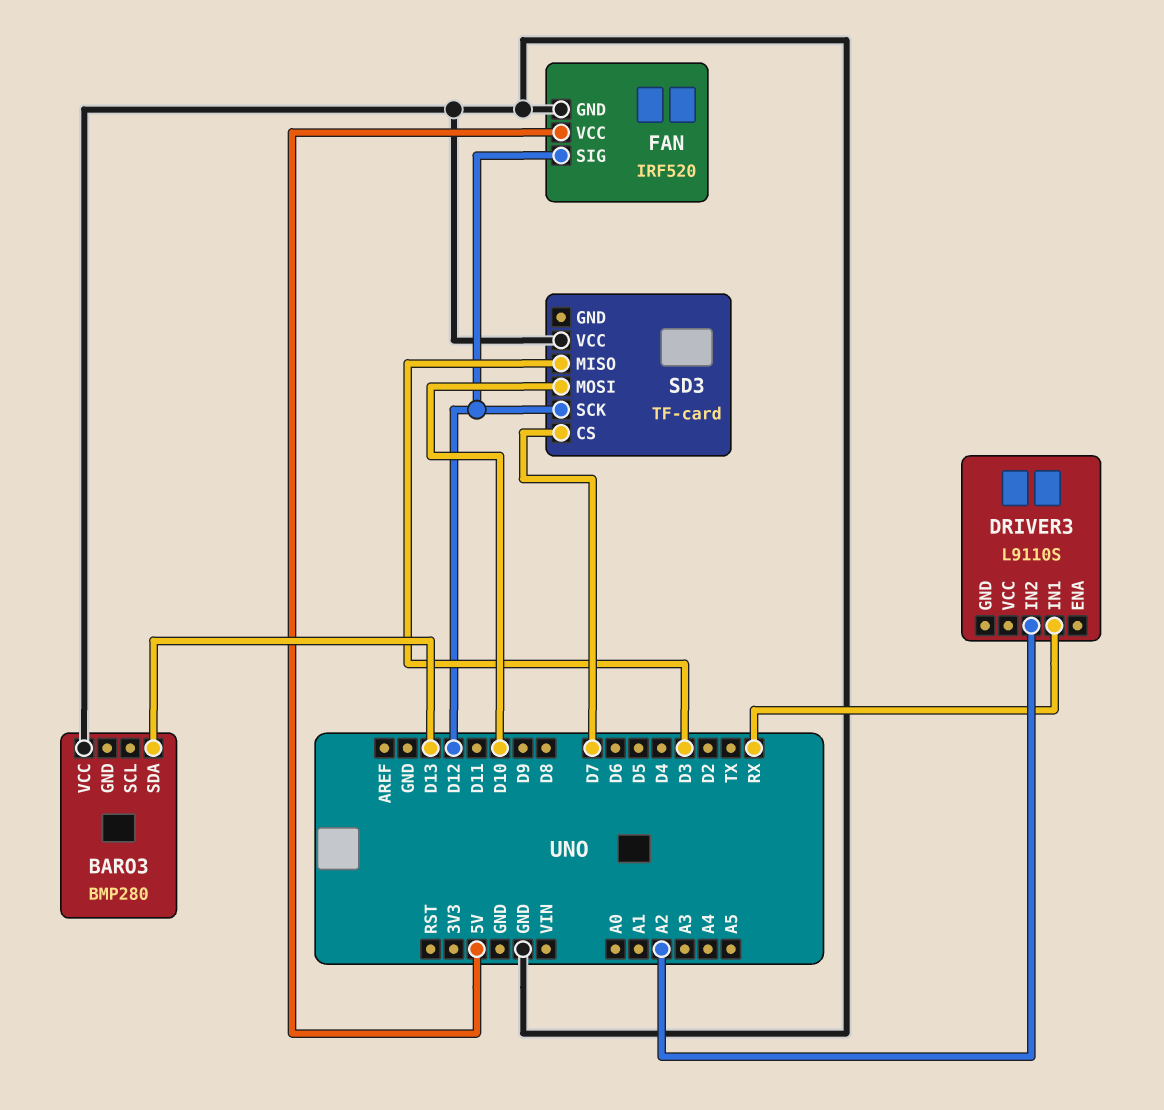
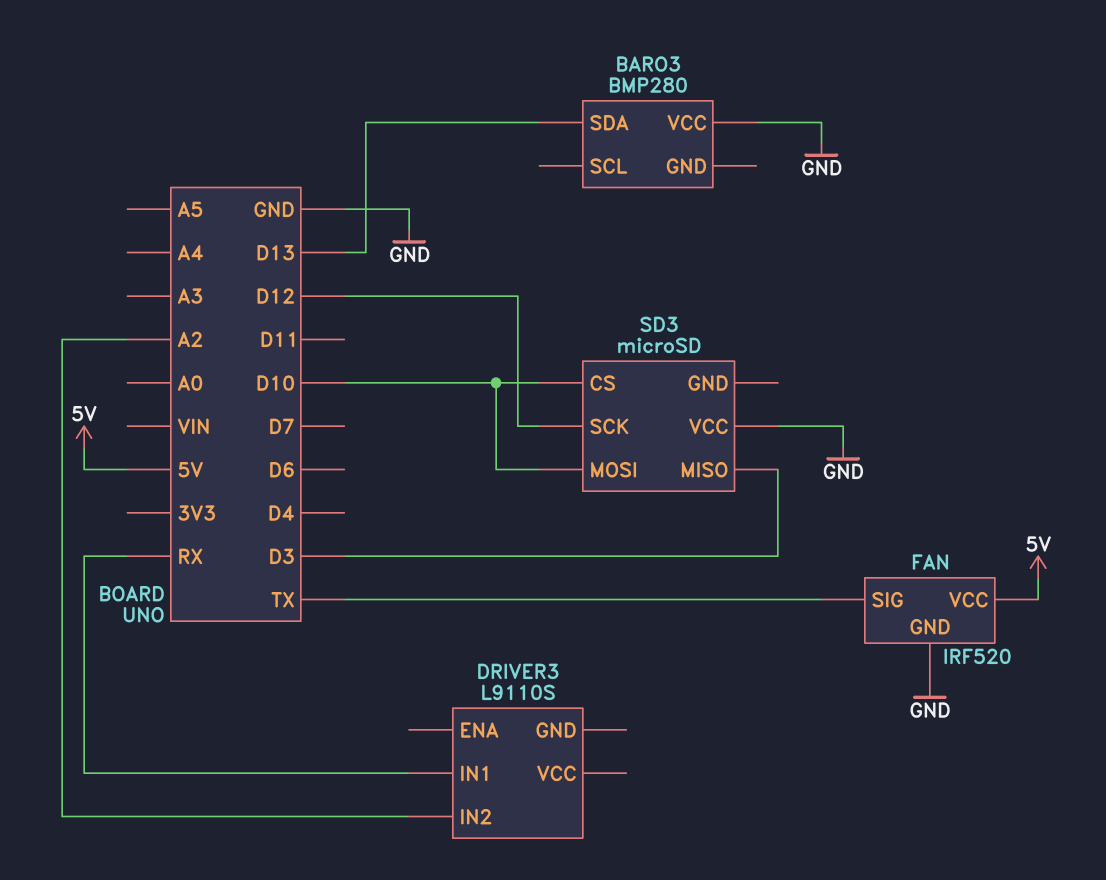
FAN pin SIG: D12 -> TX
SD3: TF-card -> microSD
SD3 pin CS: D7 -> D10

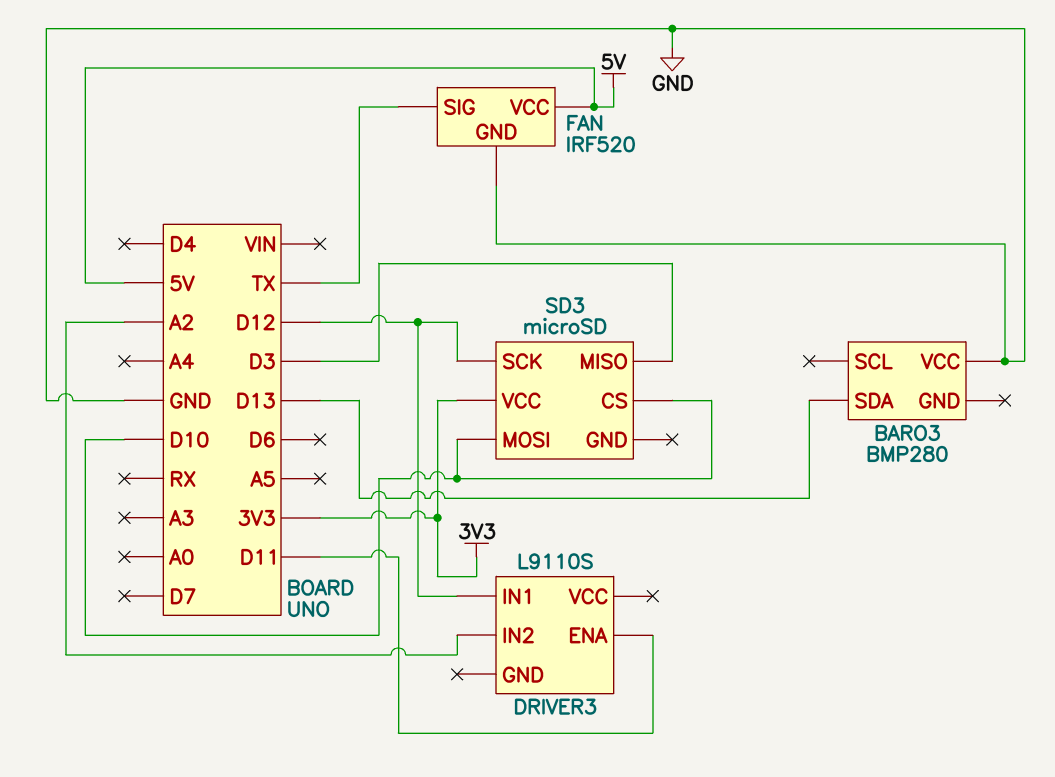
DRIVER3 pin ENA: none -> D11
DRIVER3 pin IN1: RX -> D12
SD3 pin VCC: GND -> 3V3

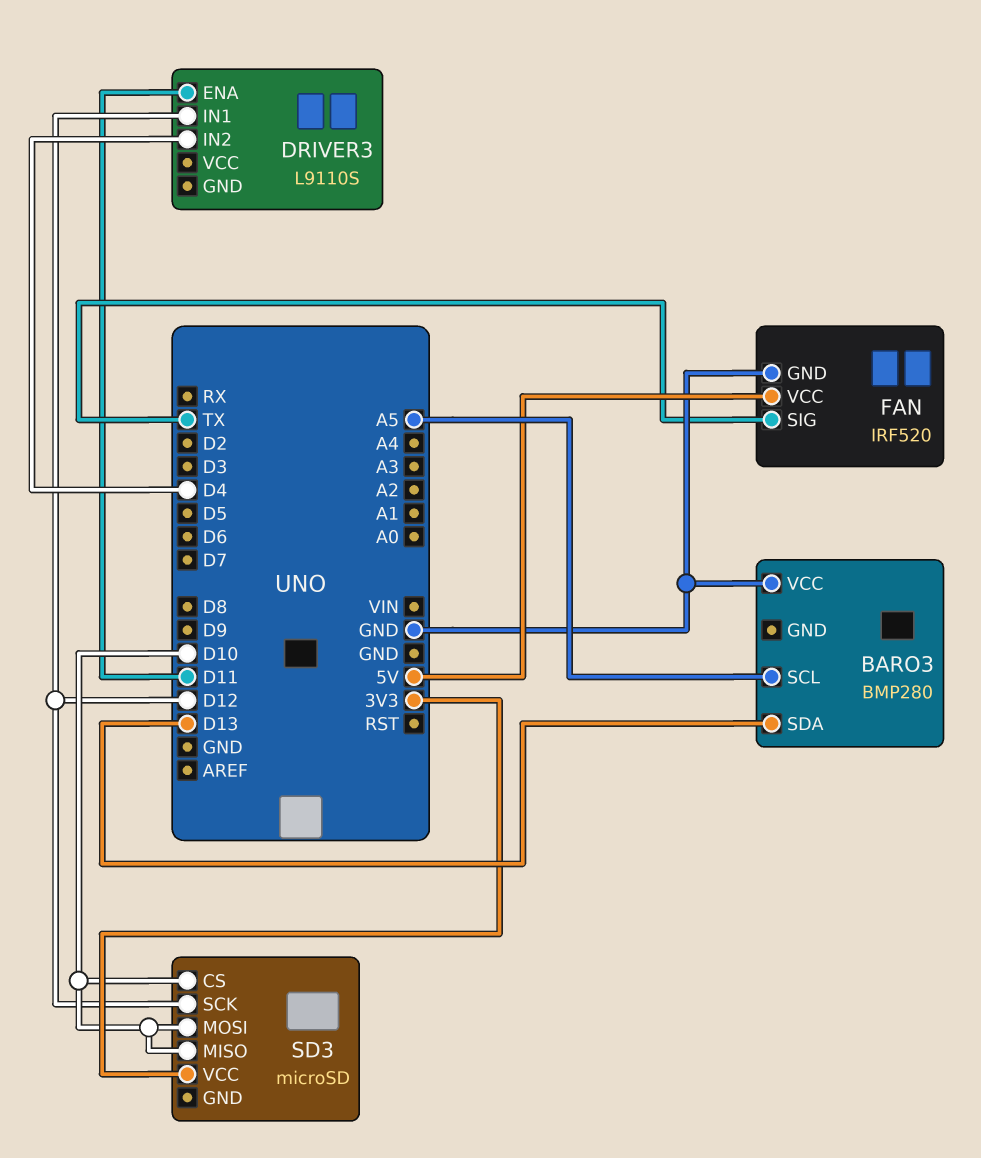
BARO3 pin SCL: none -> A5
DRIVER3 pin IN2: A2 -> D4
SD3 pin MISO: D3 -> D10

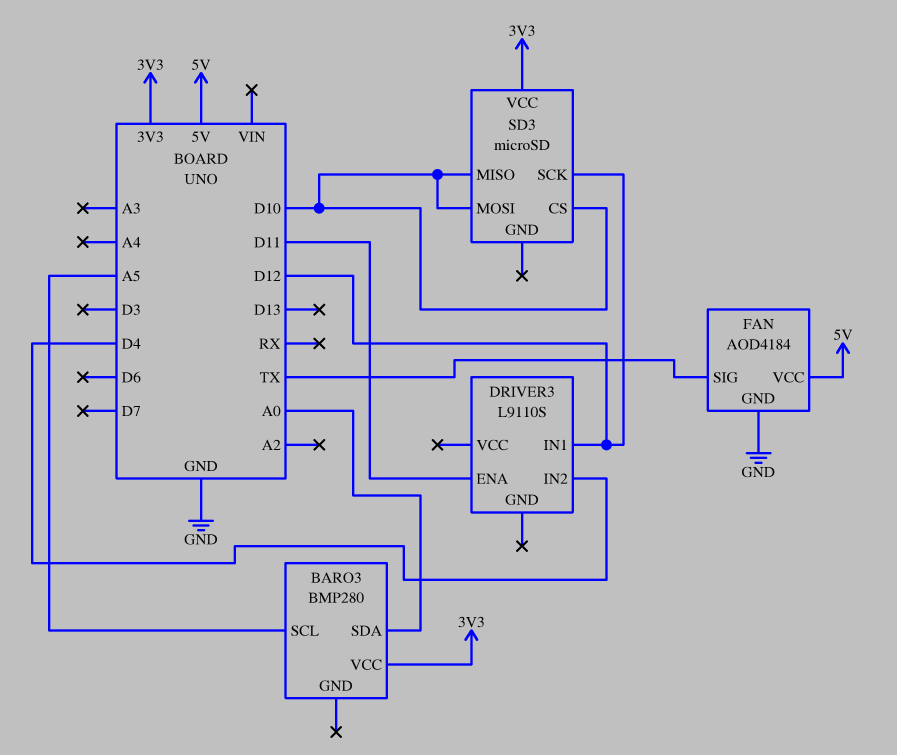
BARO3 pin SDA: D13 -> A0
BARO3 pin VCC: GND -> 3V3
FAN: IRF520 -> AOD4184

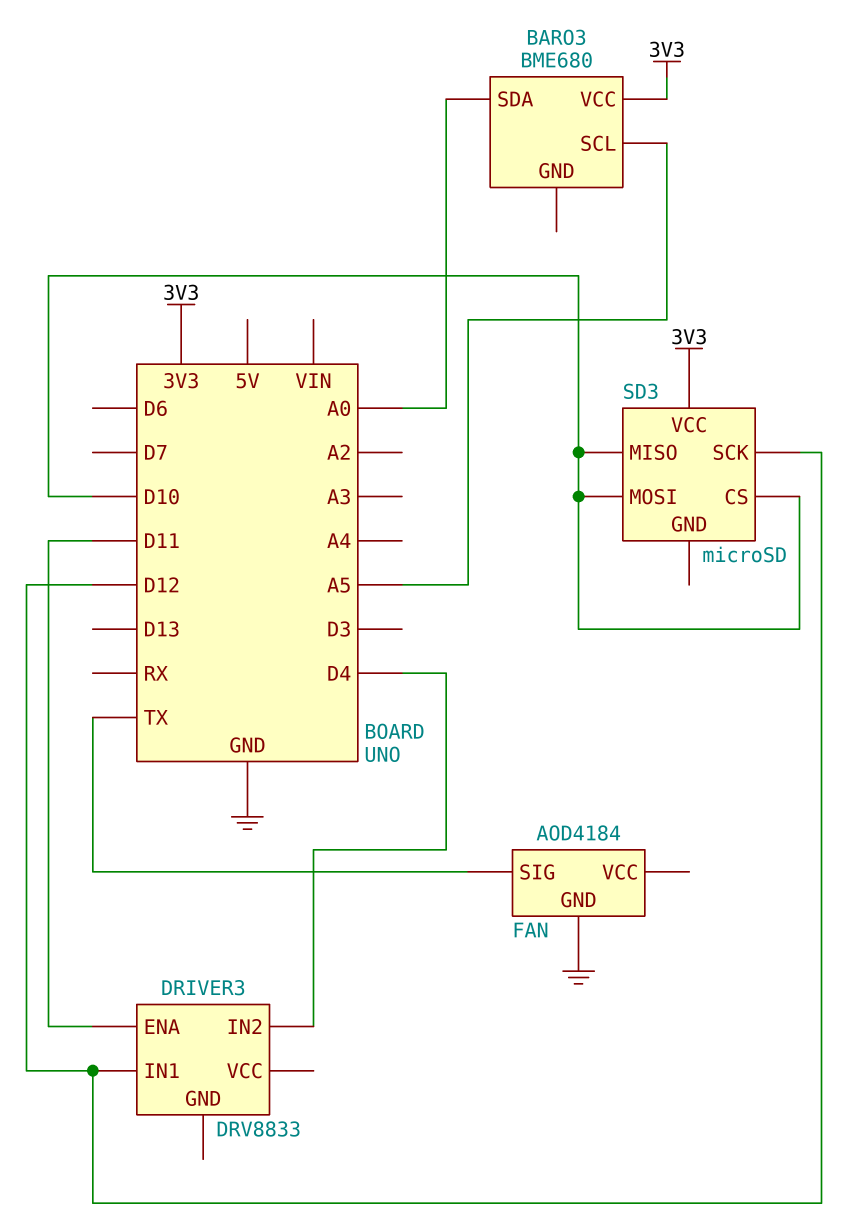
BARO3: BMP280 -> BME680
DRIVER3: L9110S -> DRV8833
FAN pin VCC: 5V -> none

